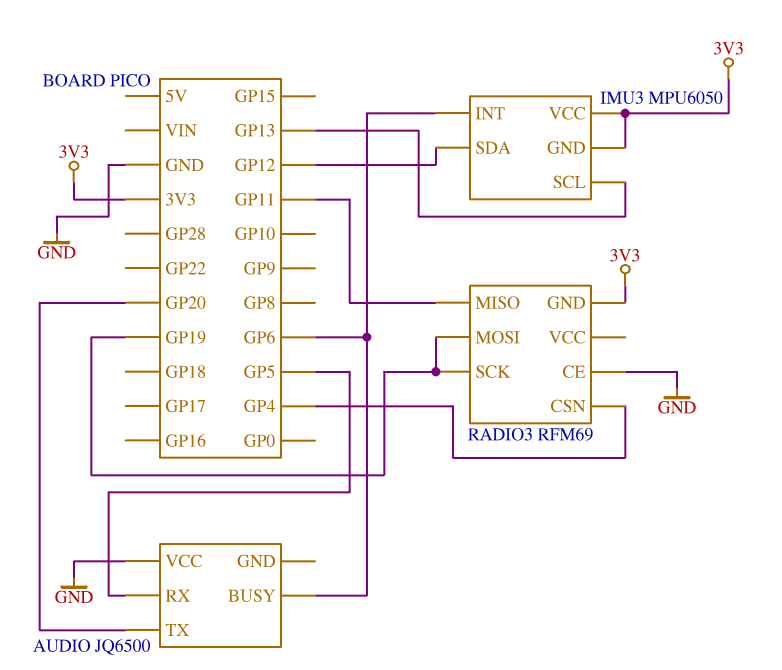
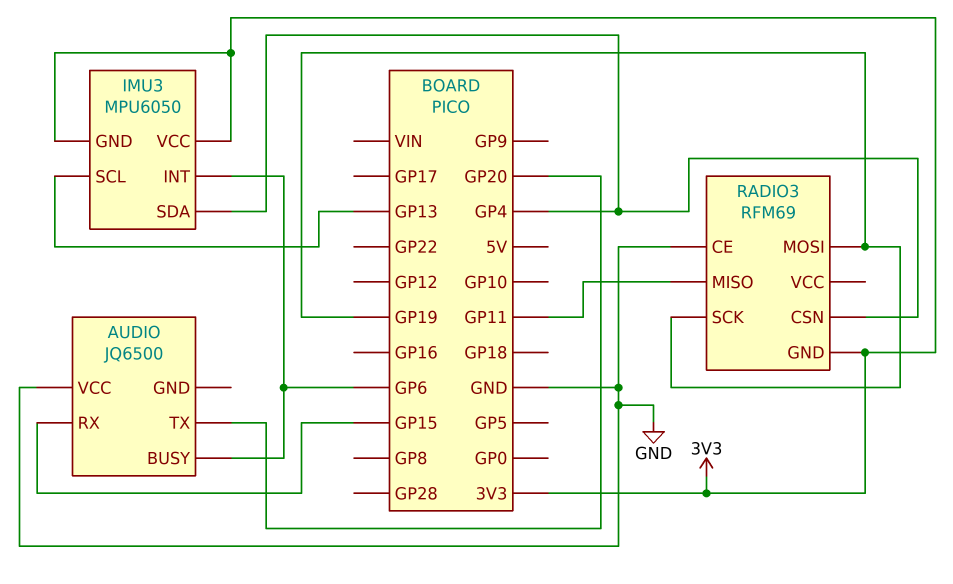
AUDIO pin RX: GP5 -> GP15
IMU3 pin SDA: GP12 -> GP4

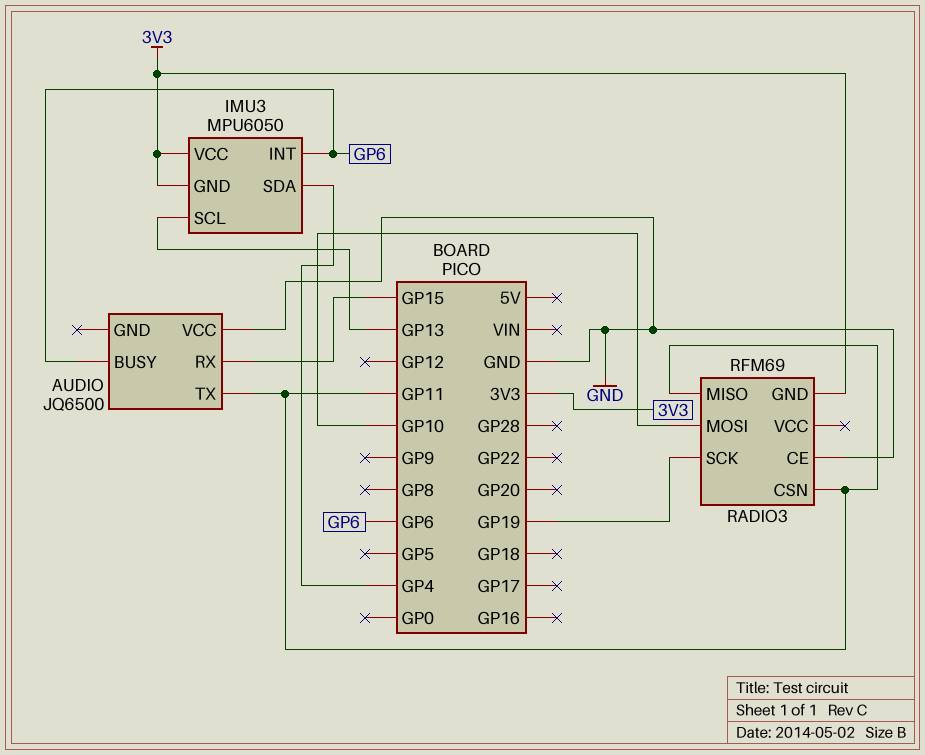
AUDIO pin TX: GP20 -> GP11
RADIO3 pin CSN: GP4 -> GP11
RADIO3 pin MOSI: GP19 -> GP10

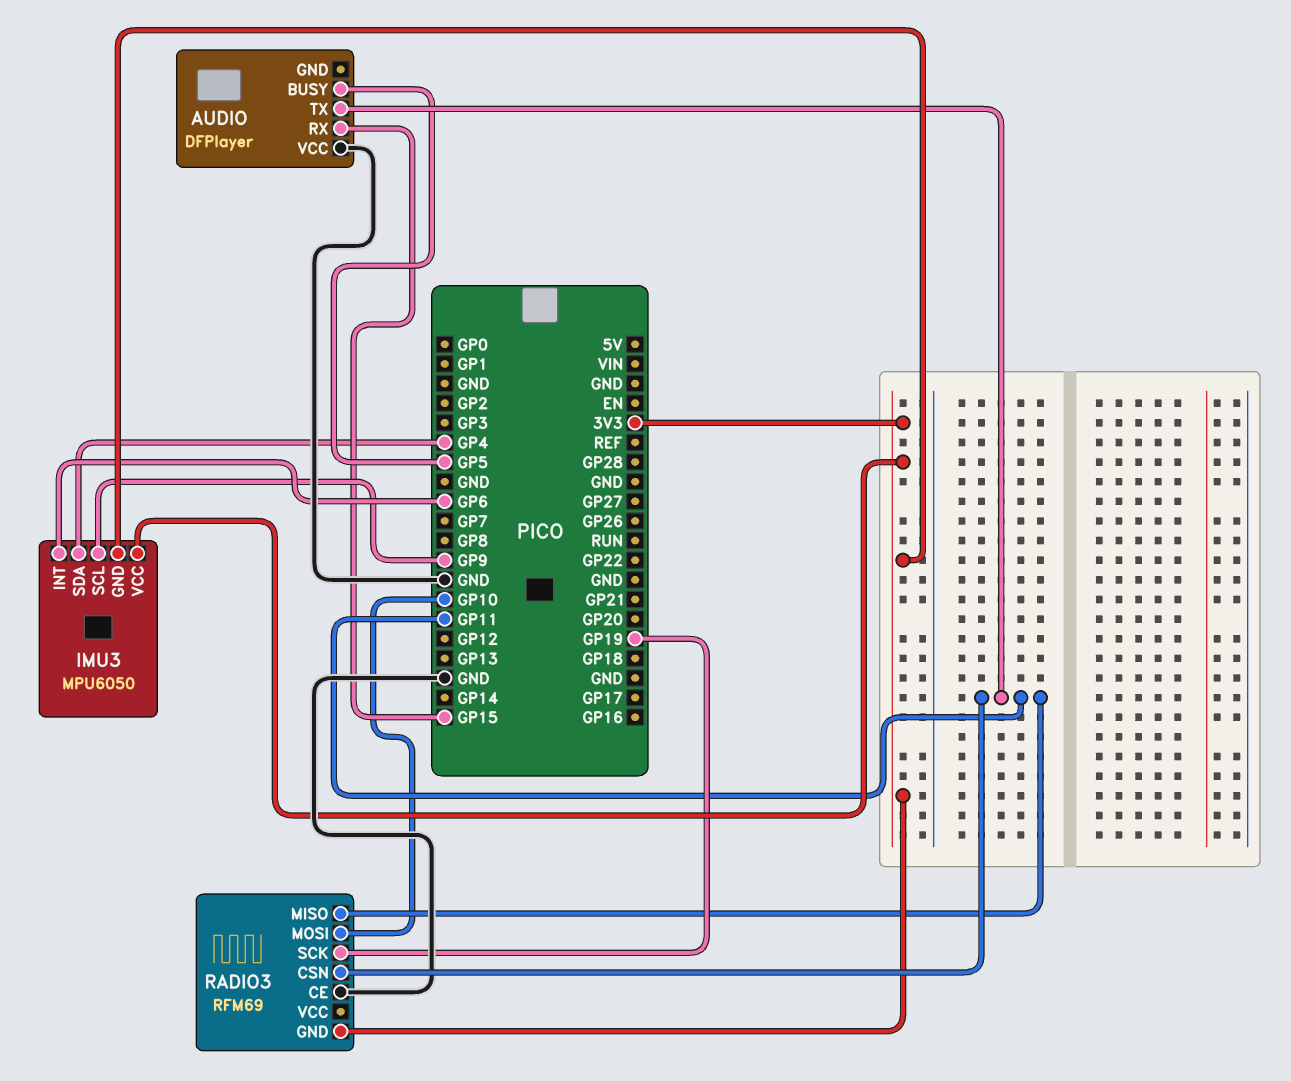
AUDIO: JQ6500 -> DFPlayer
AUDIO pin BUSY: GP6 -> GP5
IMU3 pin SCL: GP13 -> GP9

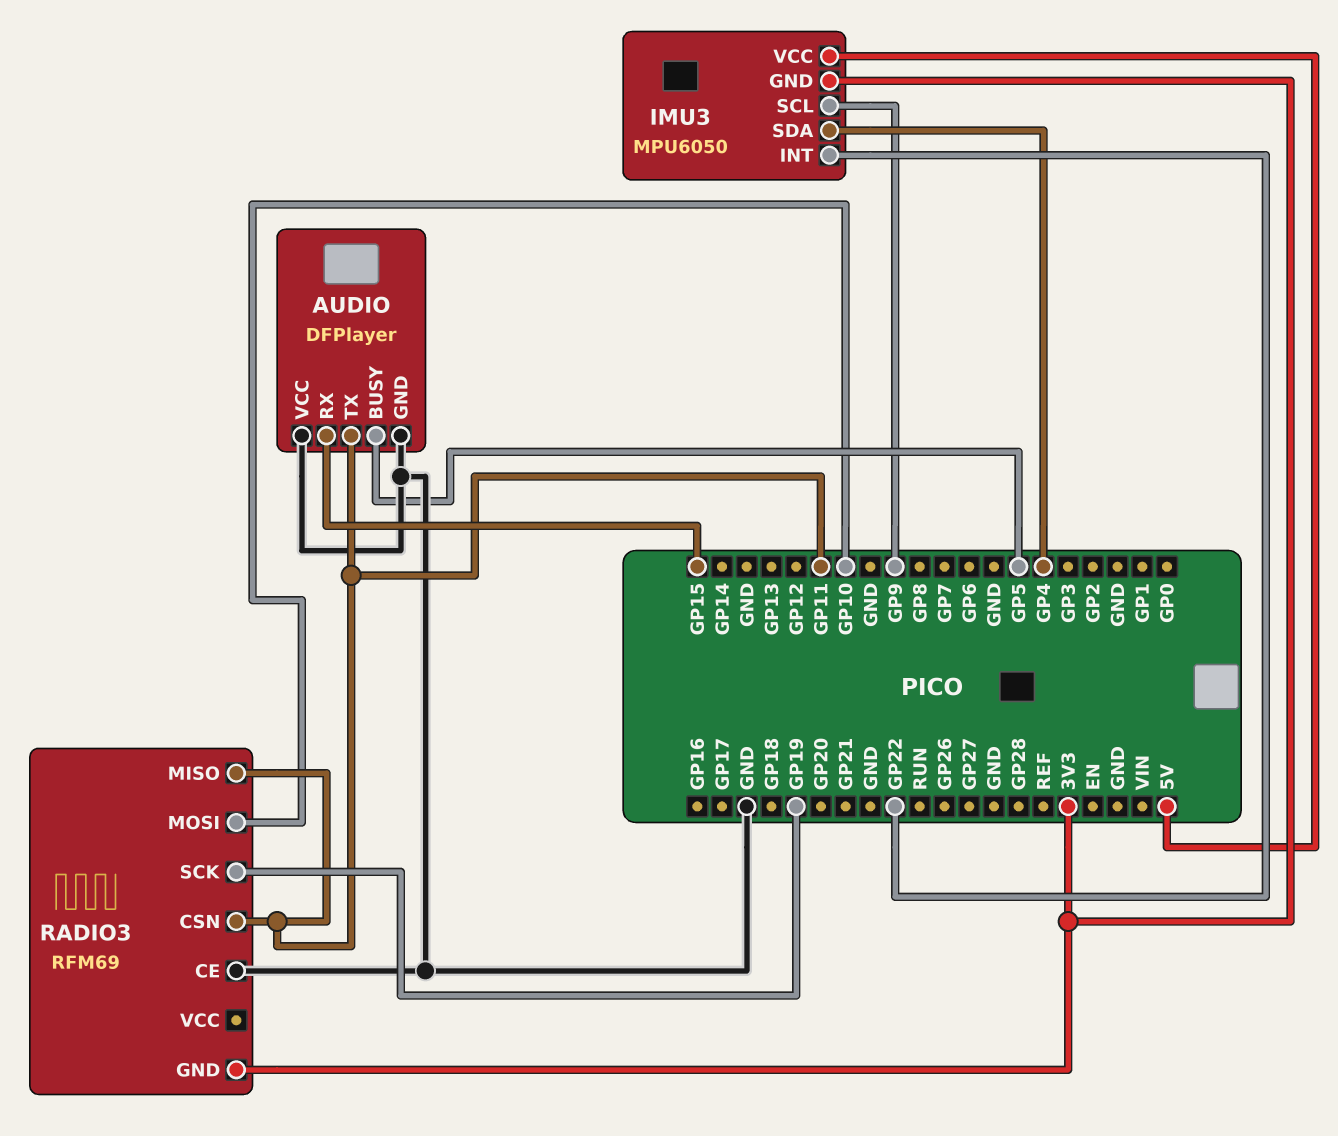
AUDIO pin GND: none -> GND
IMU3 pin INT: GP6 -> GP22
IMU3 pin VCC: 3V3 -> 5V

